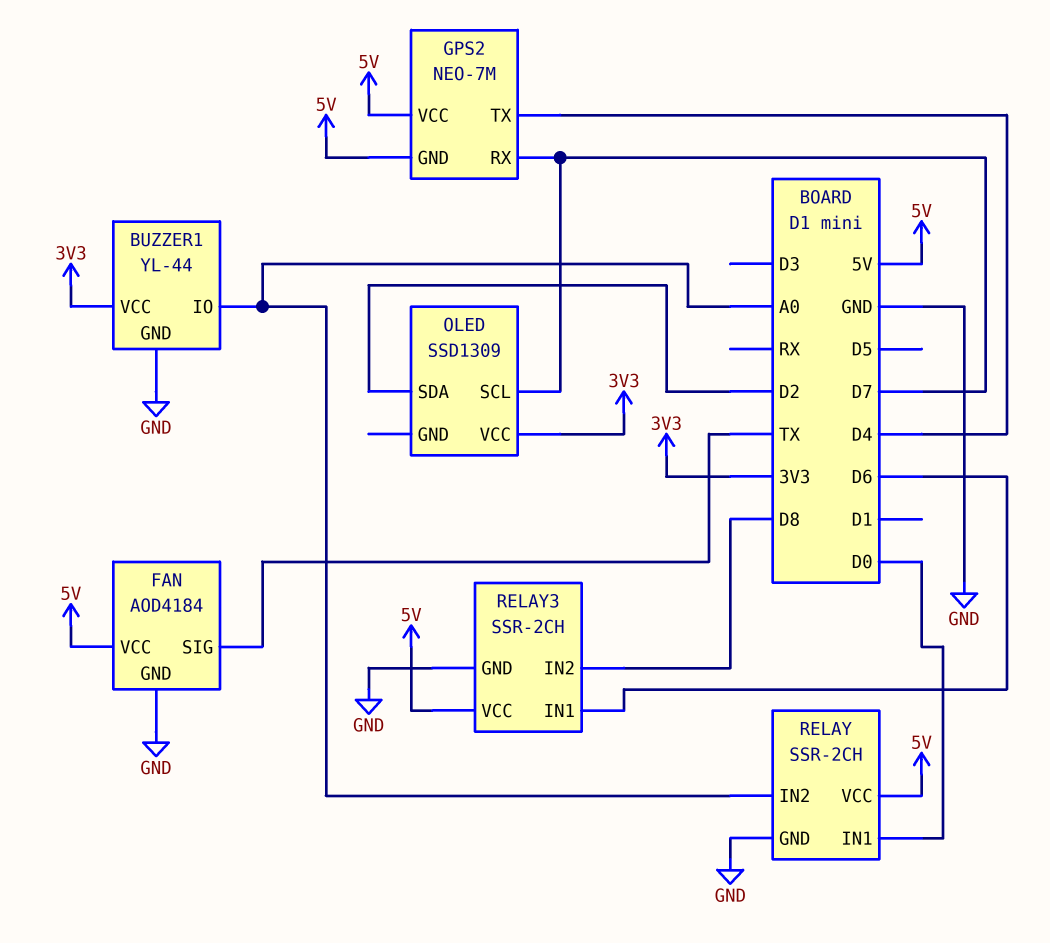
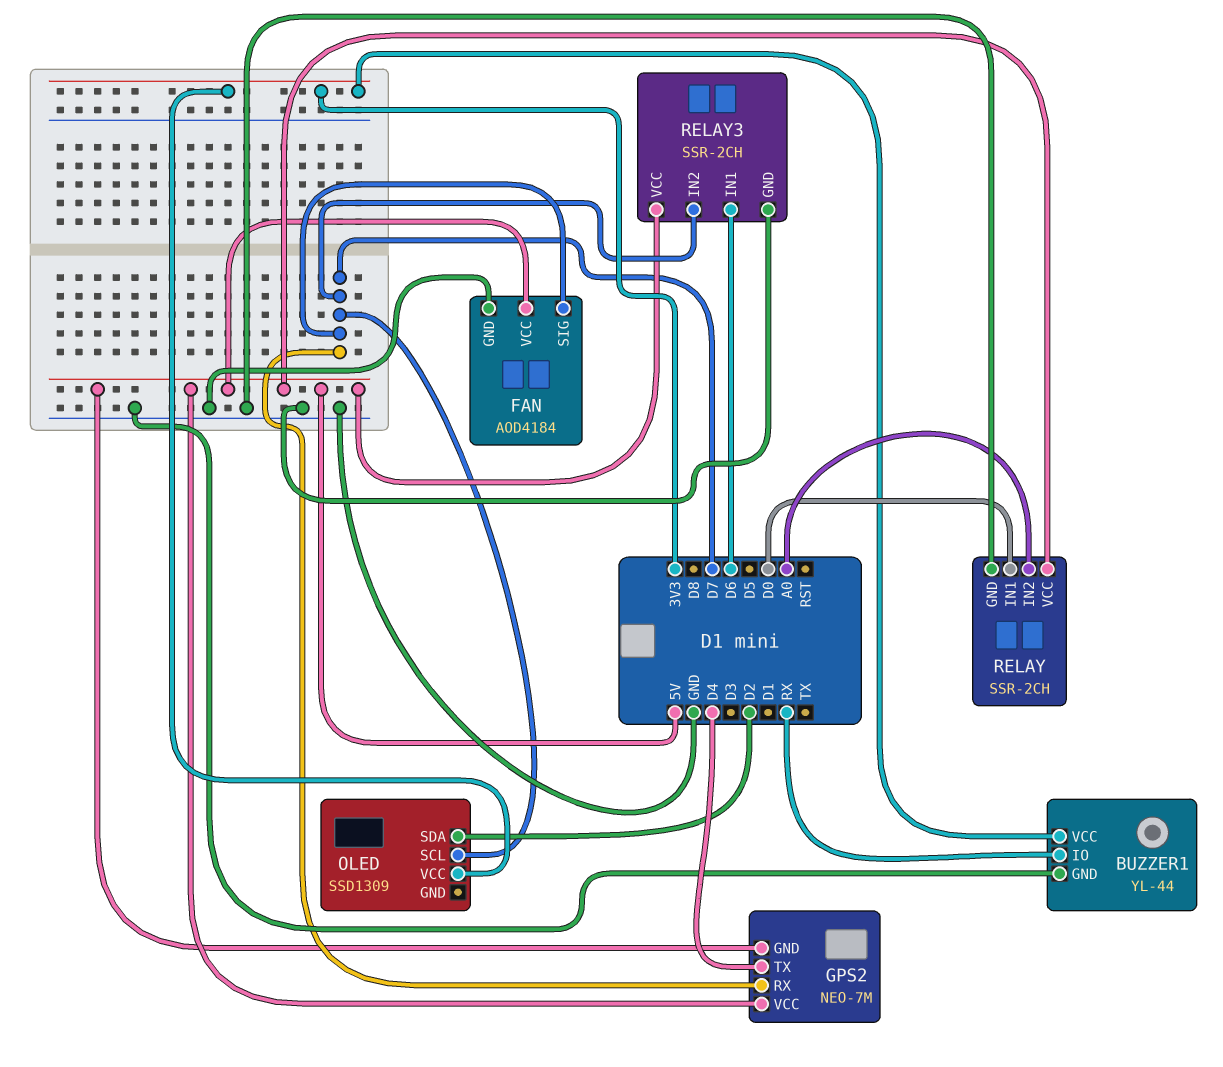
BUZZER1 pin IO: A0 -> RX
FAN pin SIG: TX -> D7
RELAY3 pin IN2: D8 -> D7

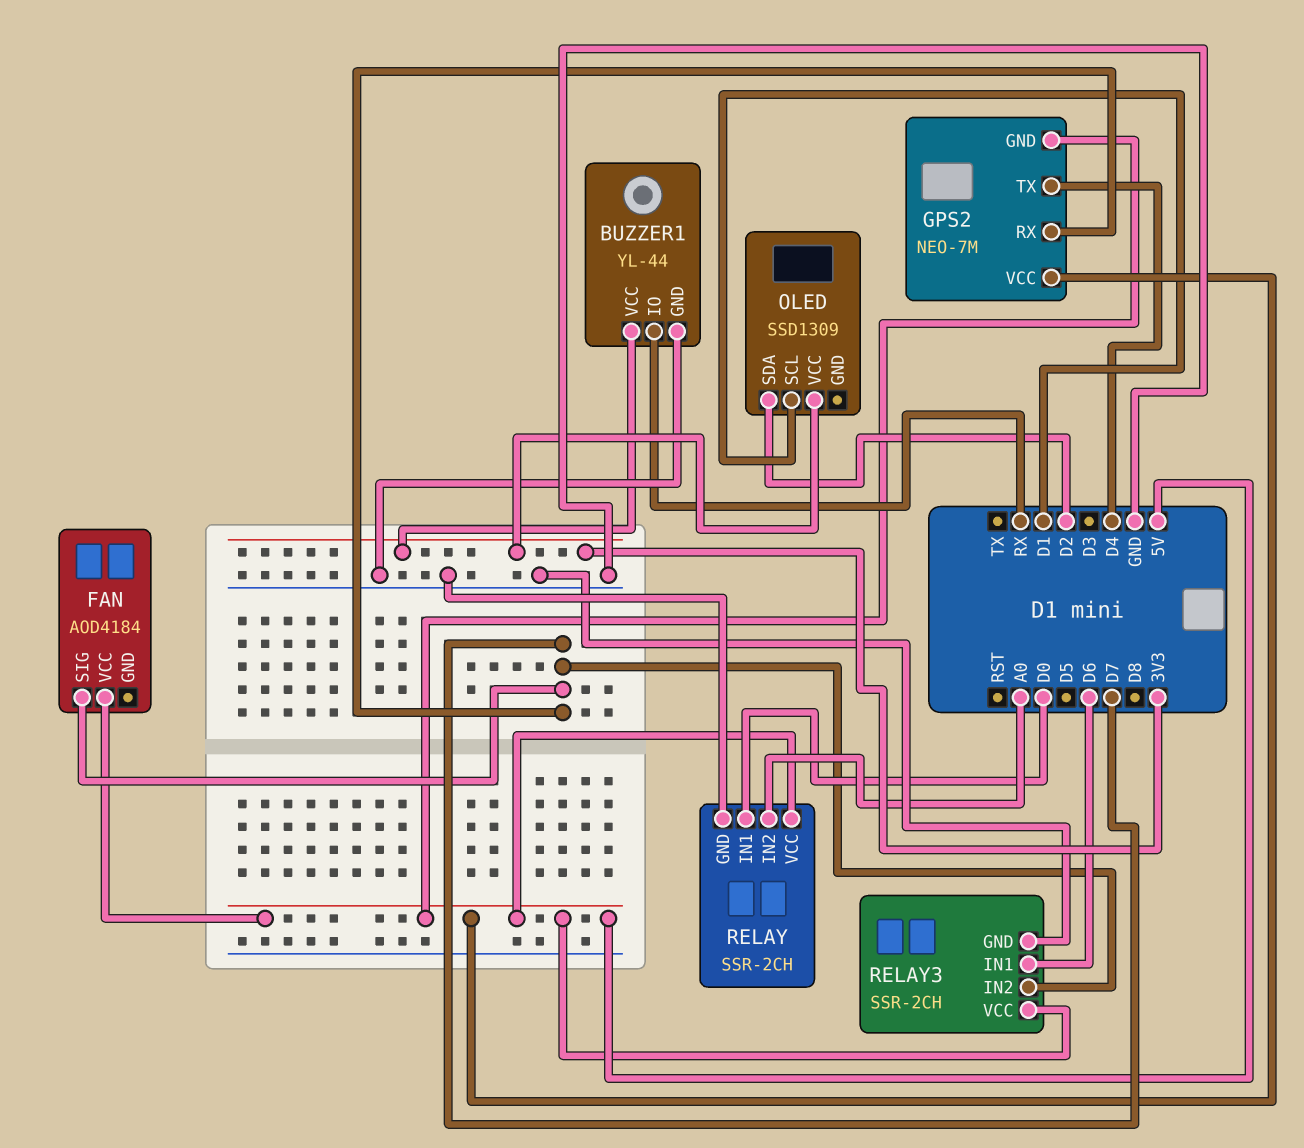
FAN pin GND: GND -> none
OLED pin SCL: D7 -> D1

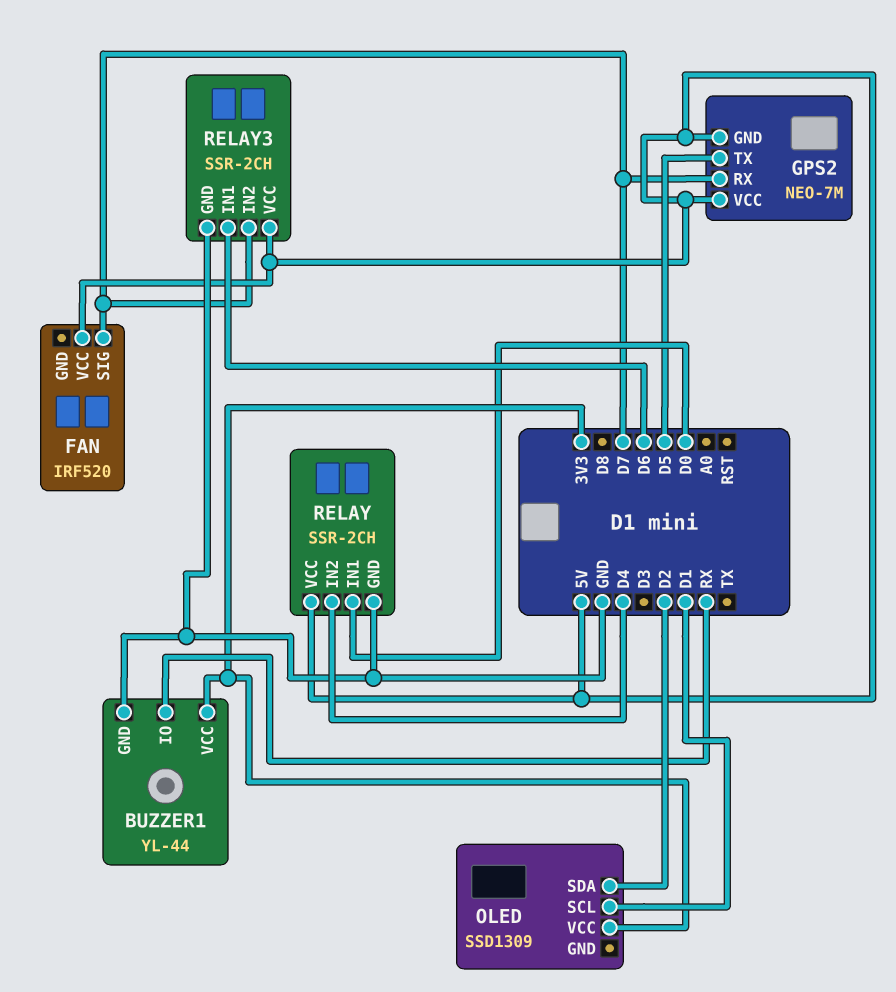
FAN: AOD4184 -> IRF520
GPS2 pin TX: D4 -> D5
RELAY pin IN2: A0 -> D4

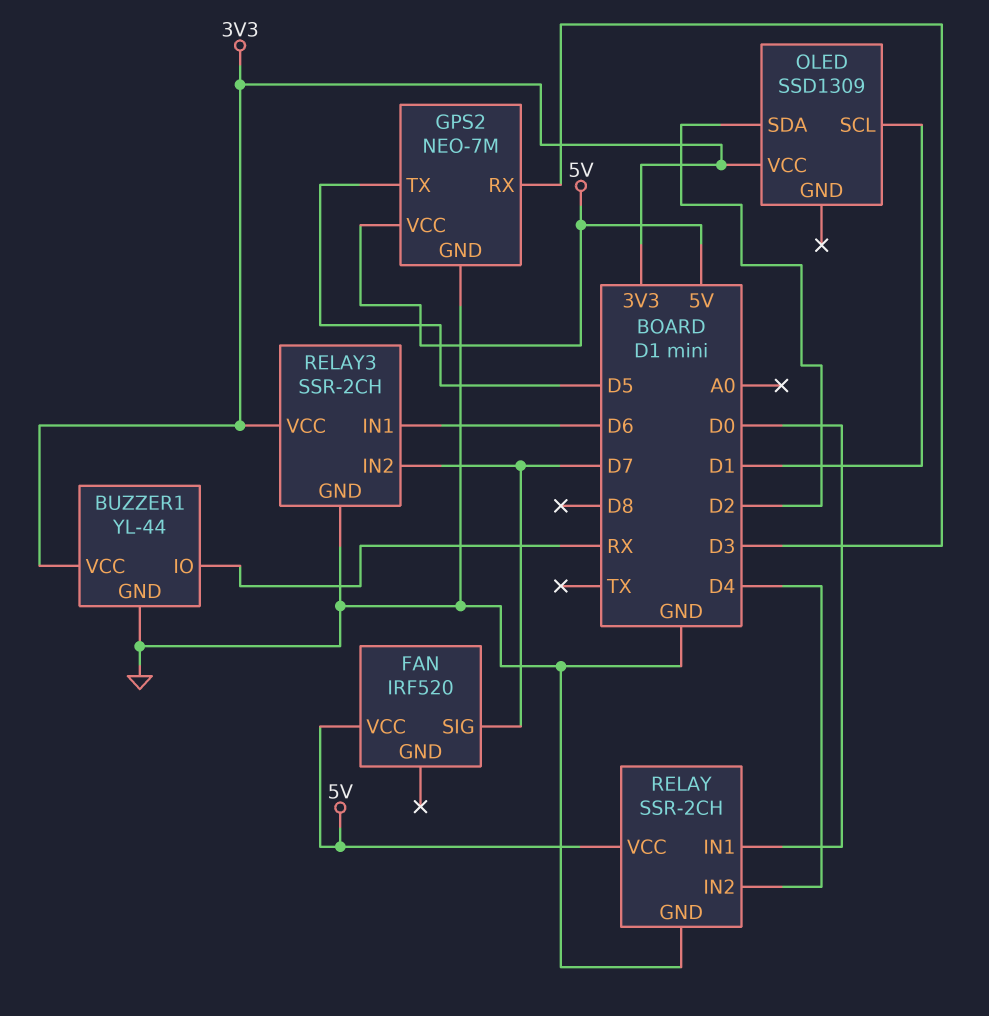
GPS2 pin GND: 5V -> GND
GPS2 pin RX: D7 -> D3
RELAY3 pin VCC: 5V -> 3V3

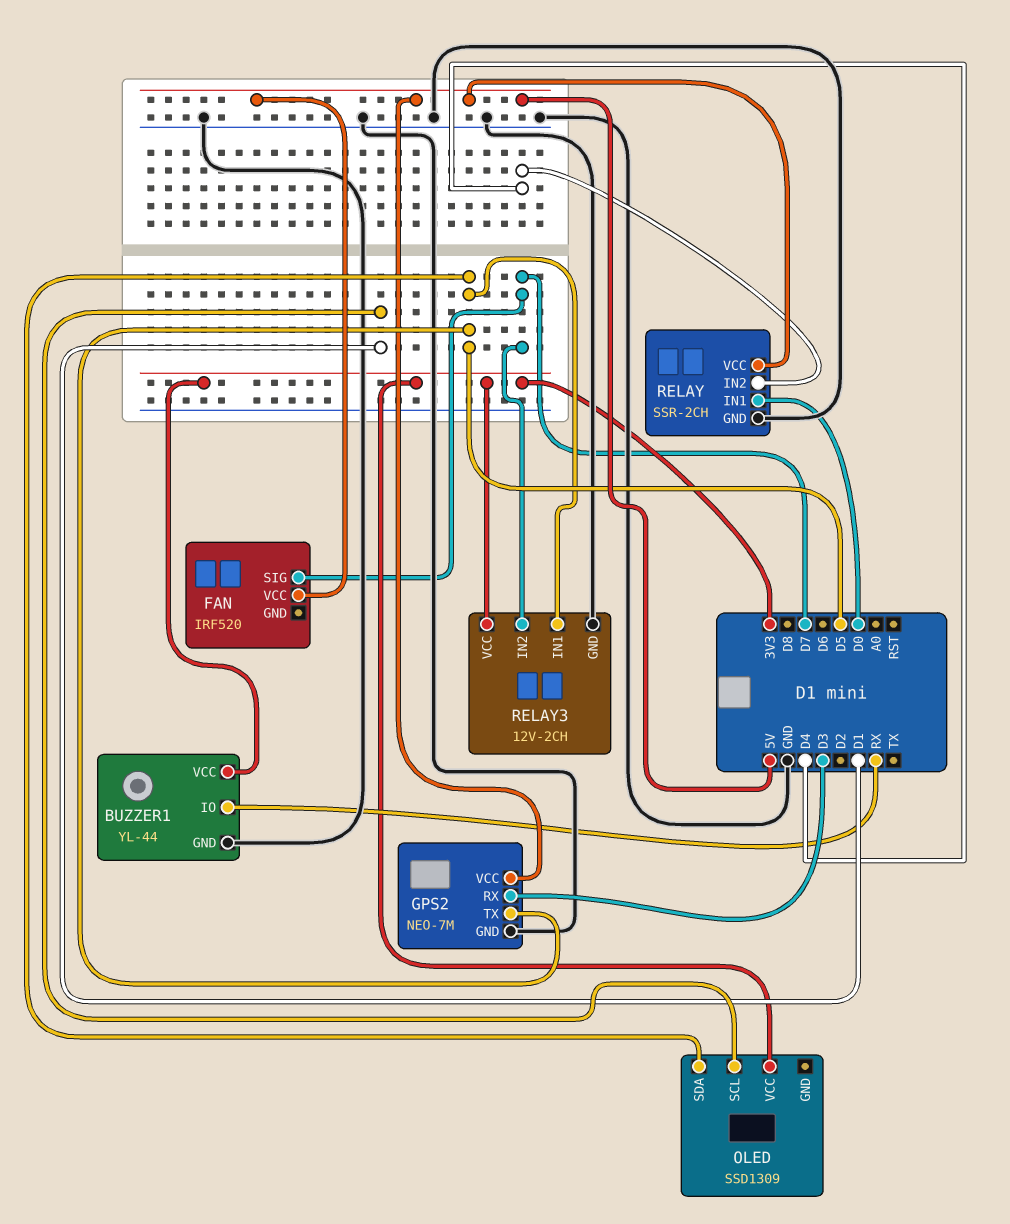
OLED pin SDA: D2 -> D5
RELAY3: SSR-2CH -> 12V-2CH
RELAY3 pin IN1: D6 -> D5

